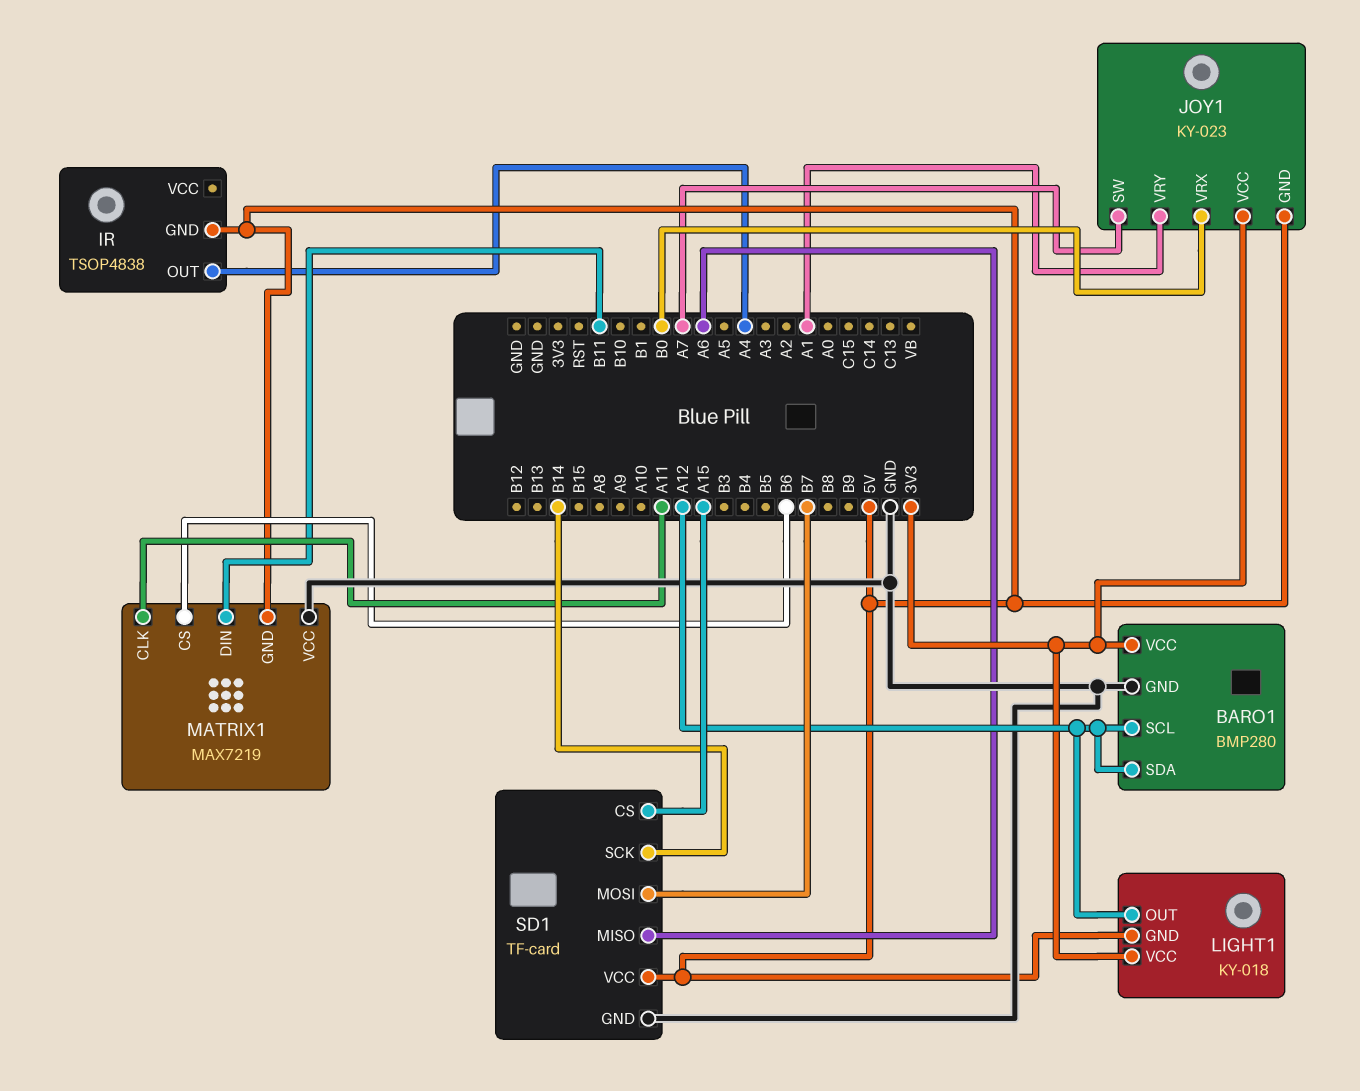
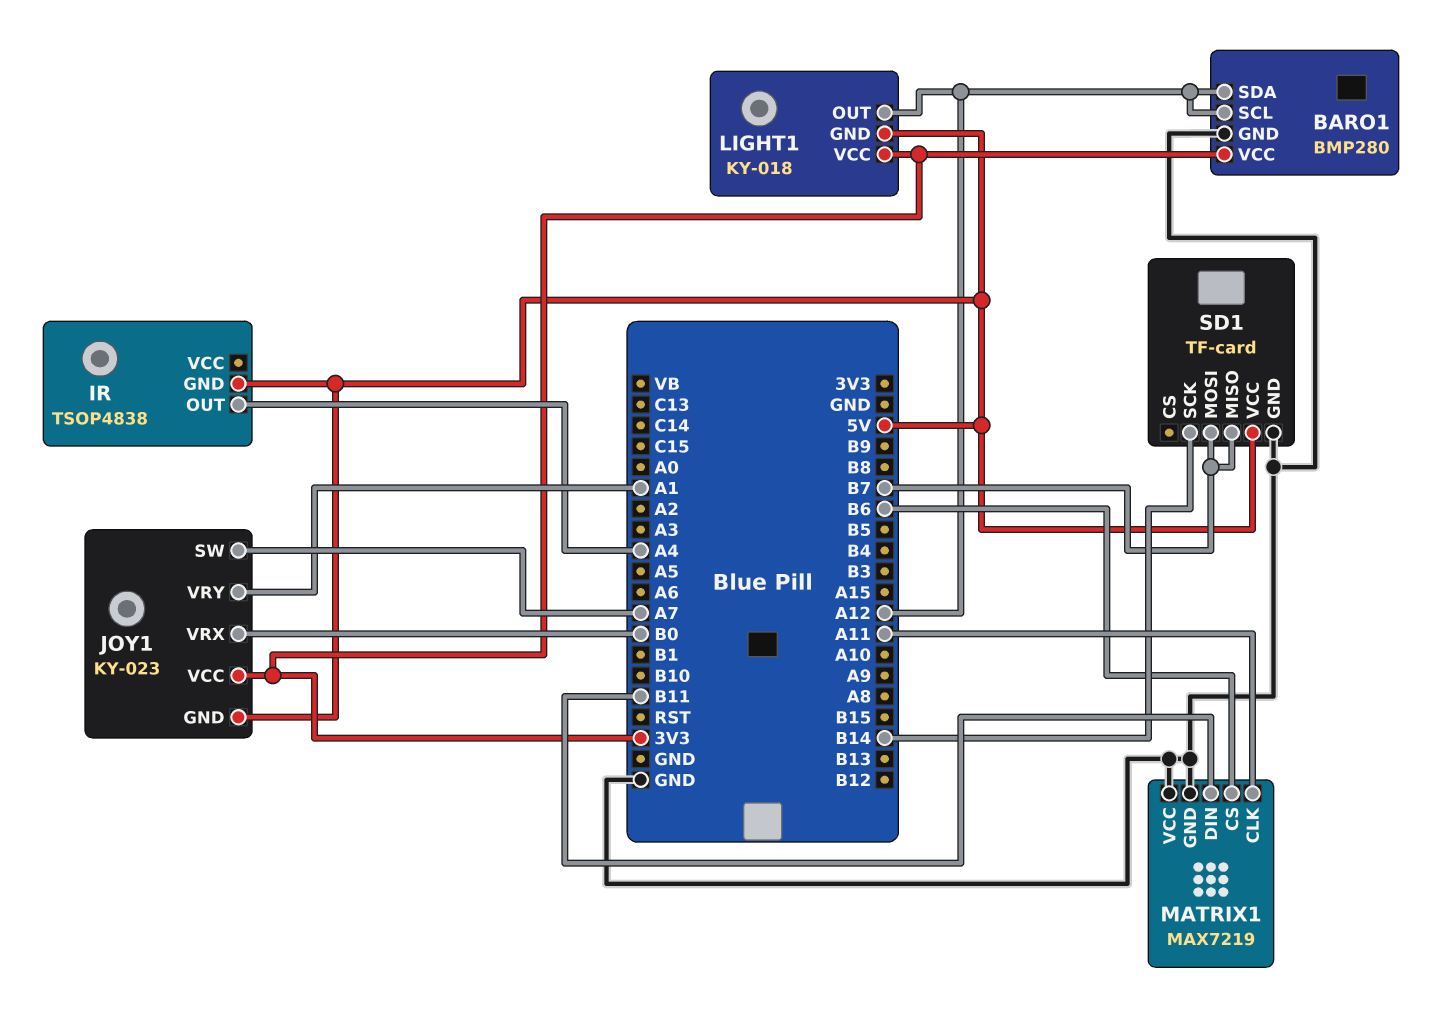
MATRIX1 pin GND: 5V -> GND
SD1 pin CS: A15 -> none
SD1 pin MISO: A6 -> B7

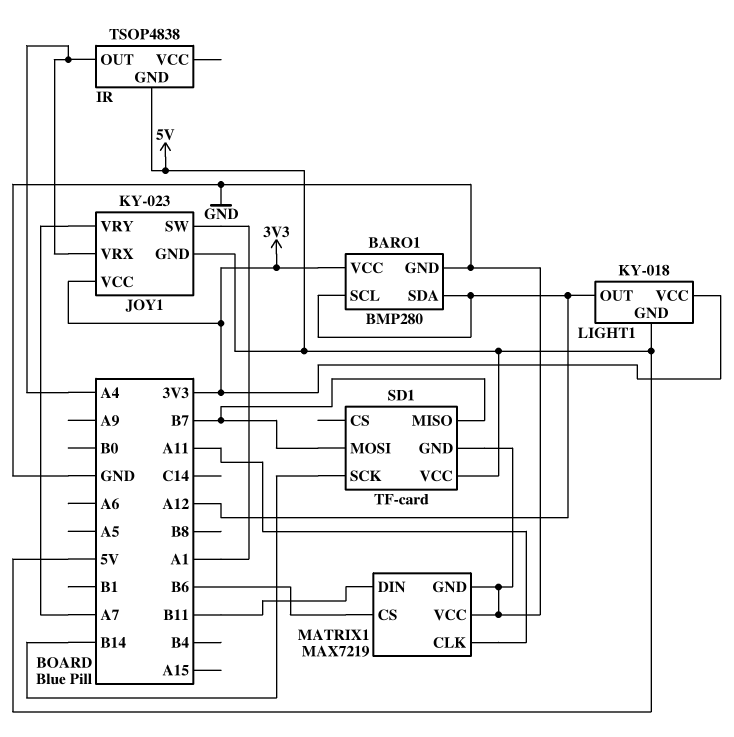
JOY1 pin SW: A7 -> A1
JOY1 pin VRX: B0 -> A4
JOY1 pin VRY: A1 -> A7

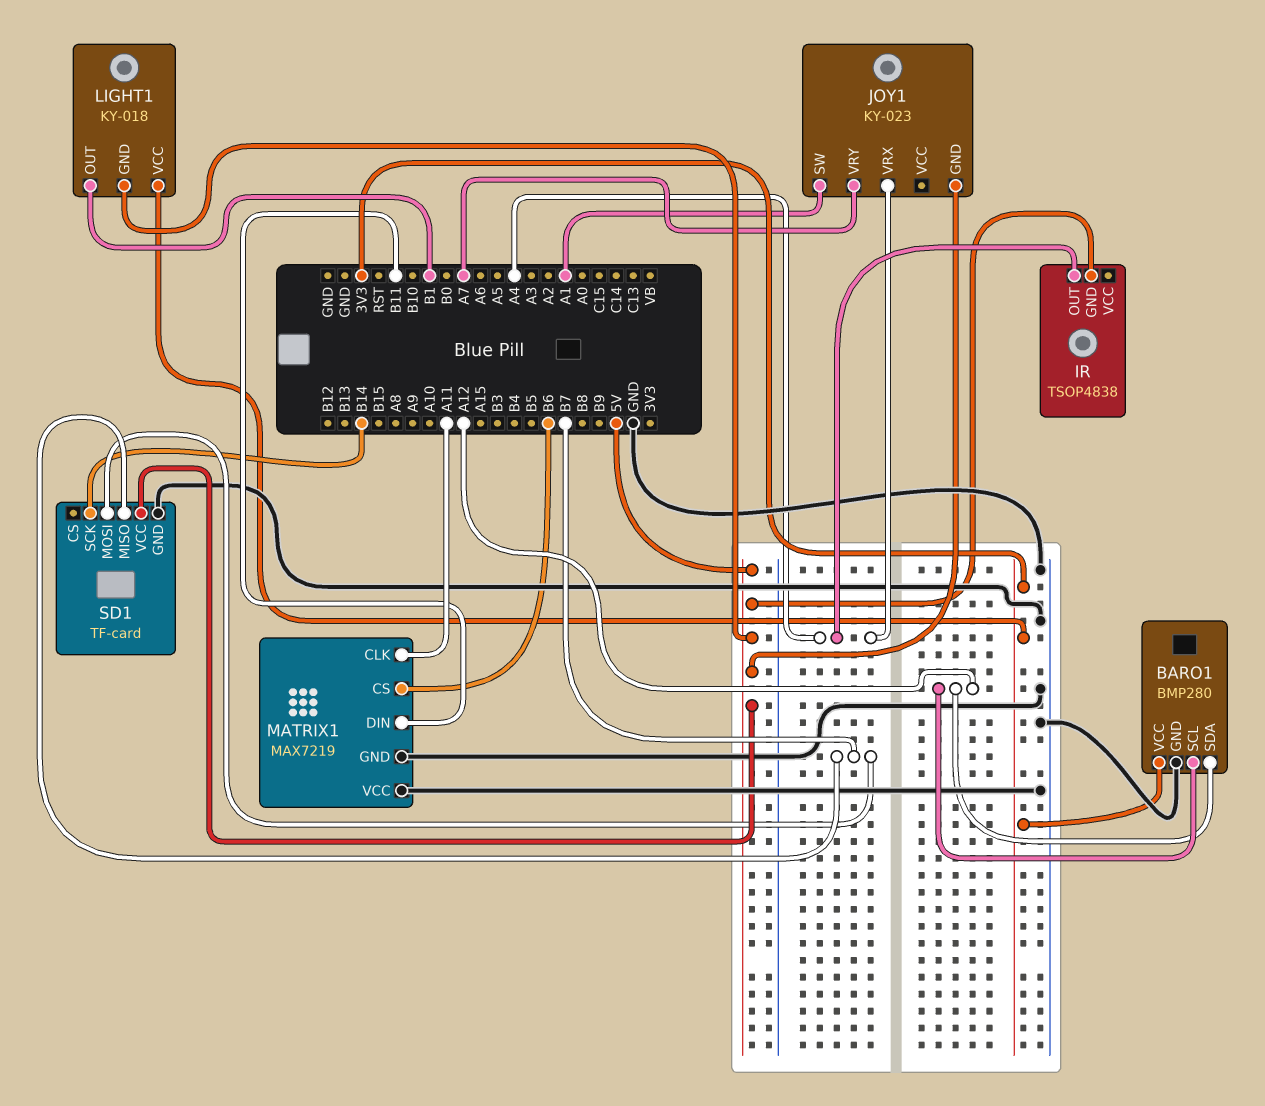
JOY1 pin VCC: 3V3 -> none
LIGHT1 pin OUT: A12 -> B1

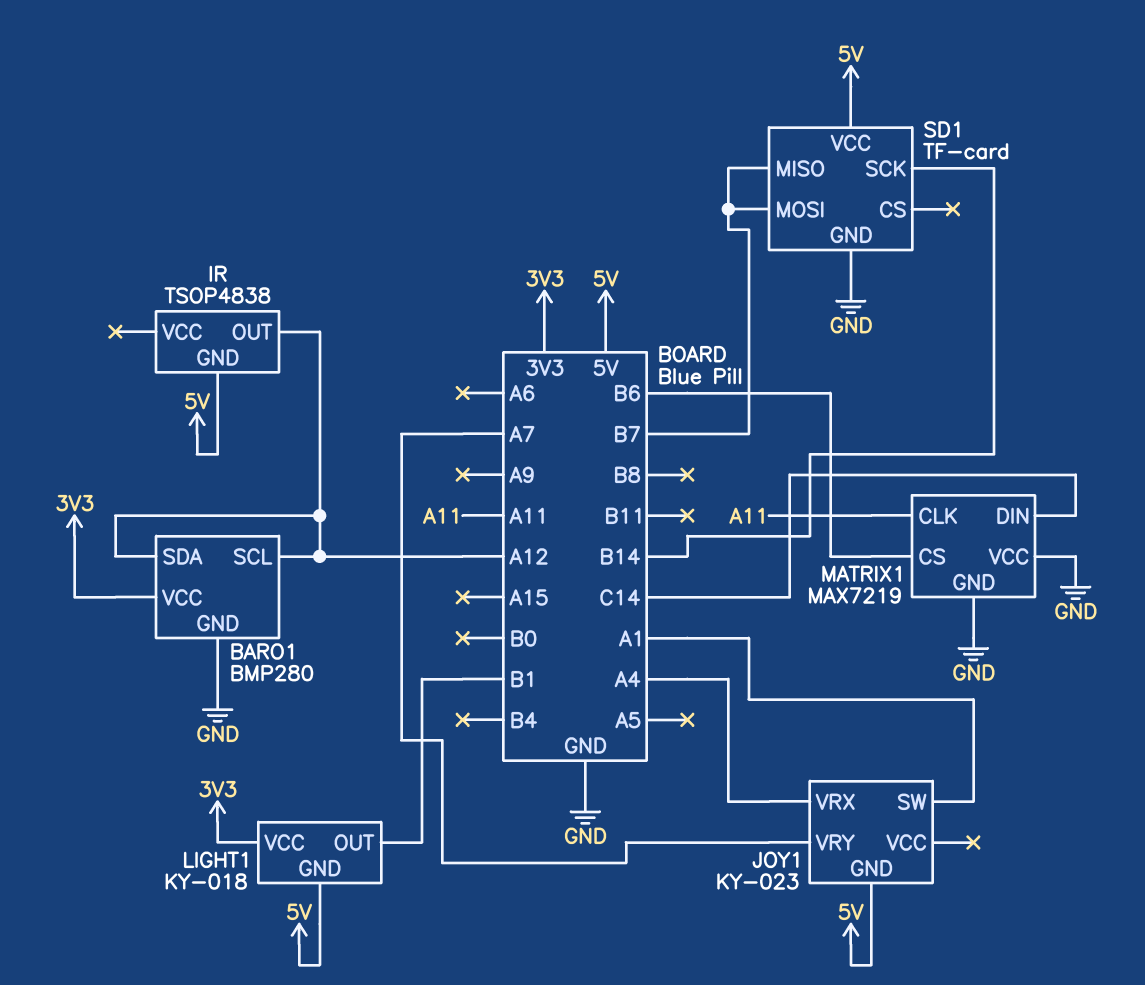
IR pin OUT: A4 -> A12
MATRIX1 pin DIN: B11 -> C14

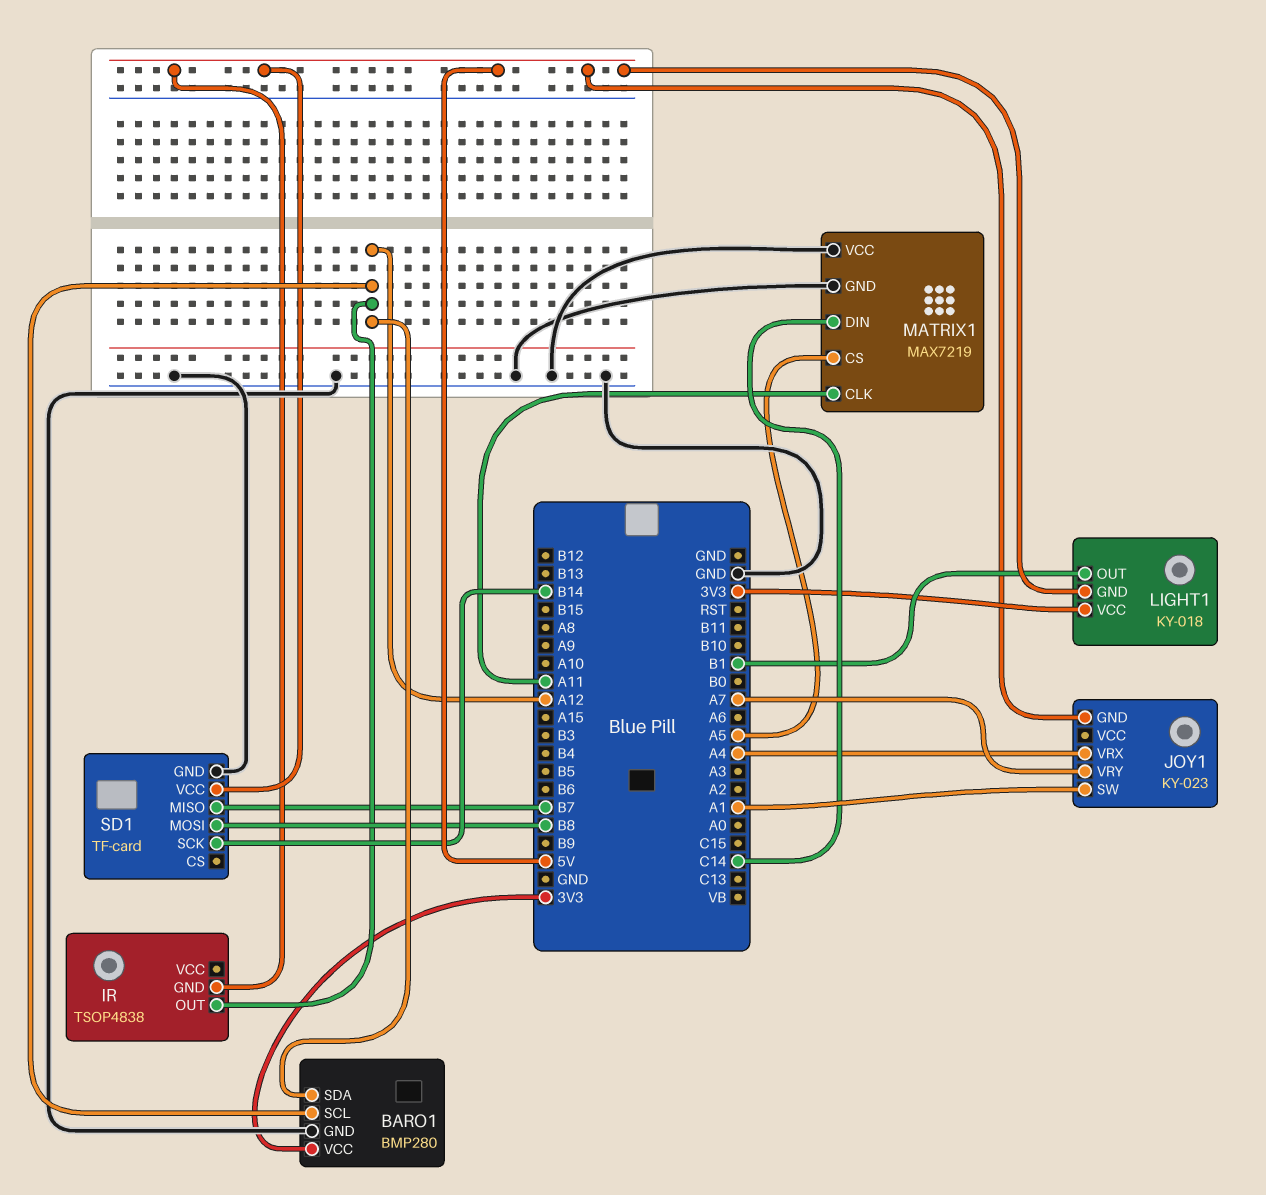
MATRIX1 pin CS: B6 -> A5
SD1 pin MOSI: B7 -> B8

